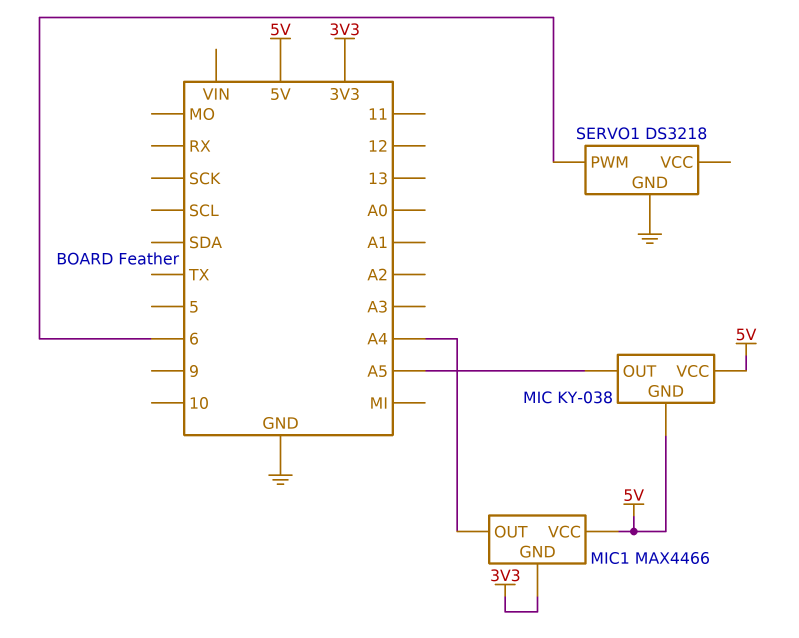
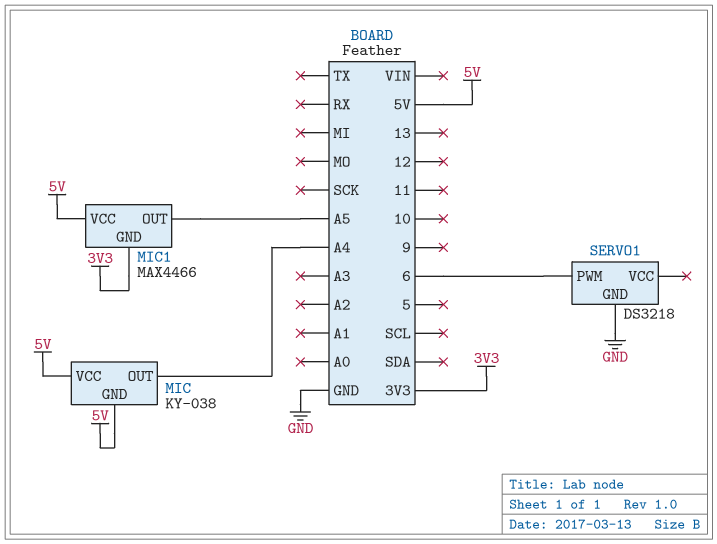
MIC pin OUT: A5 -> A4
MIC1 pin OUT: A4 -> A5

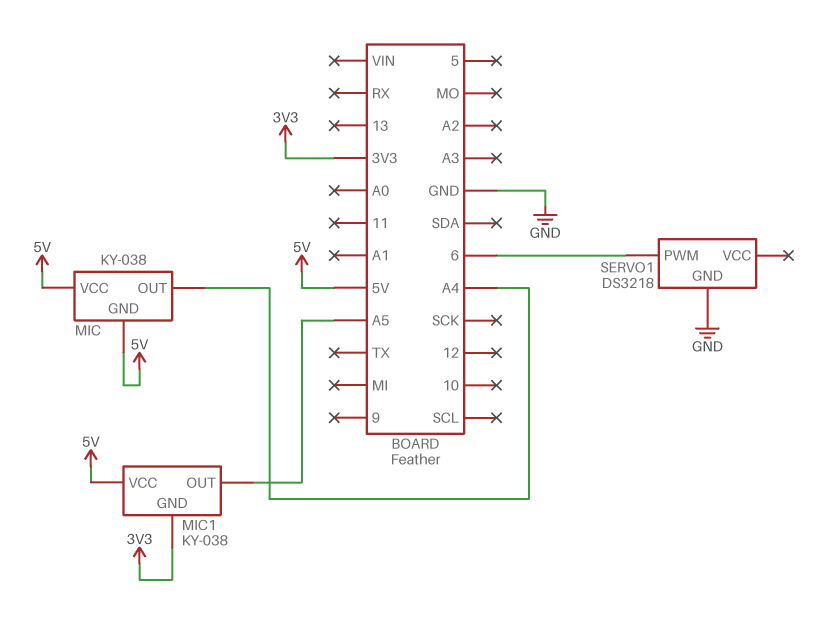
MIC1: MAX4466 -> KY-038

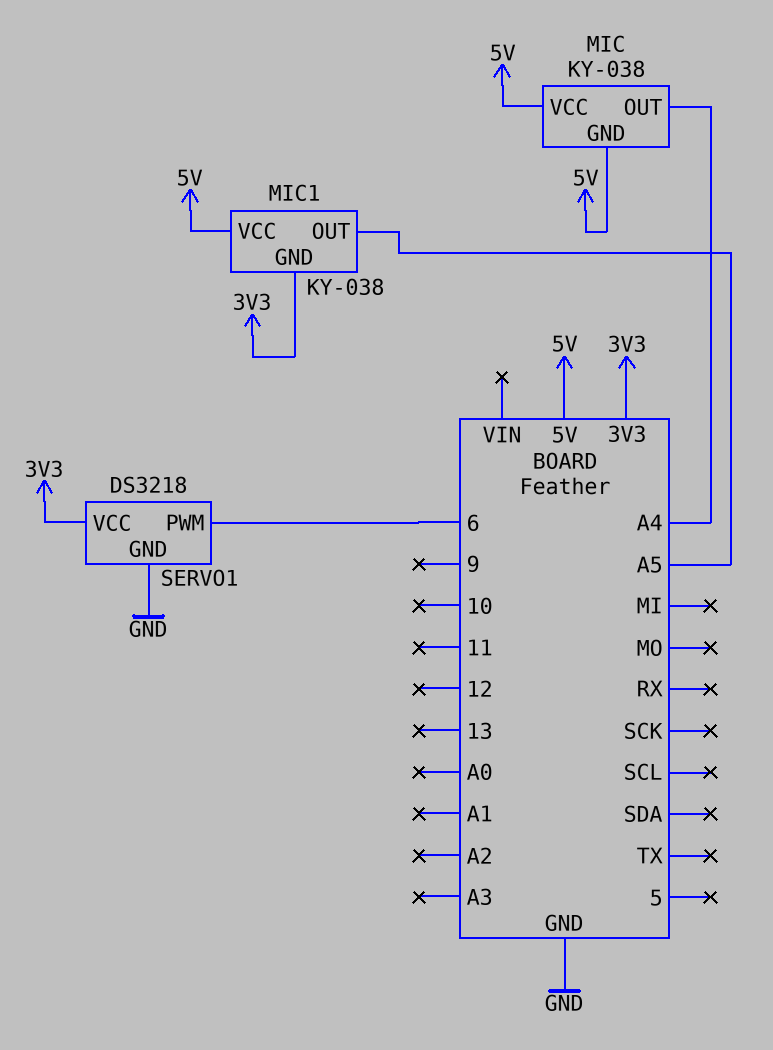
SERVO1 pin VCC: none -> 3V3

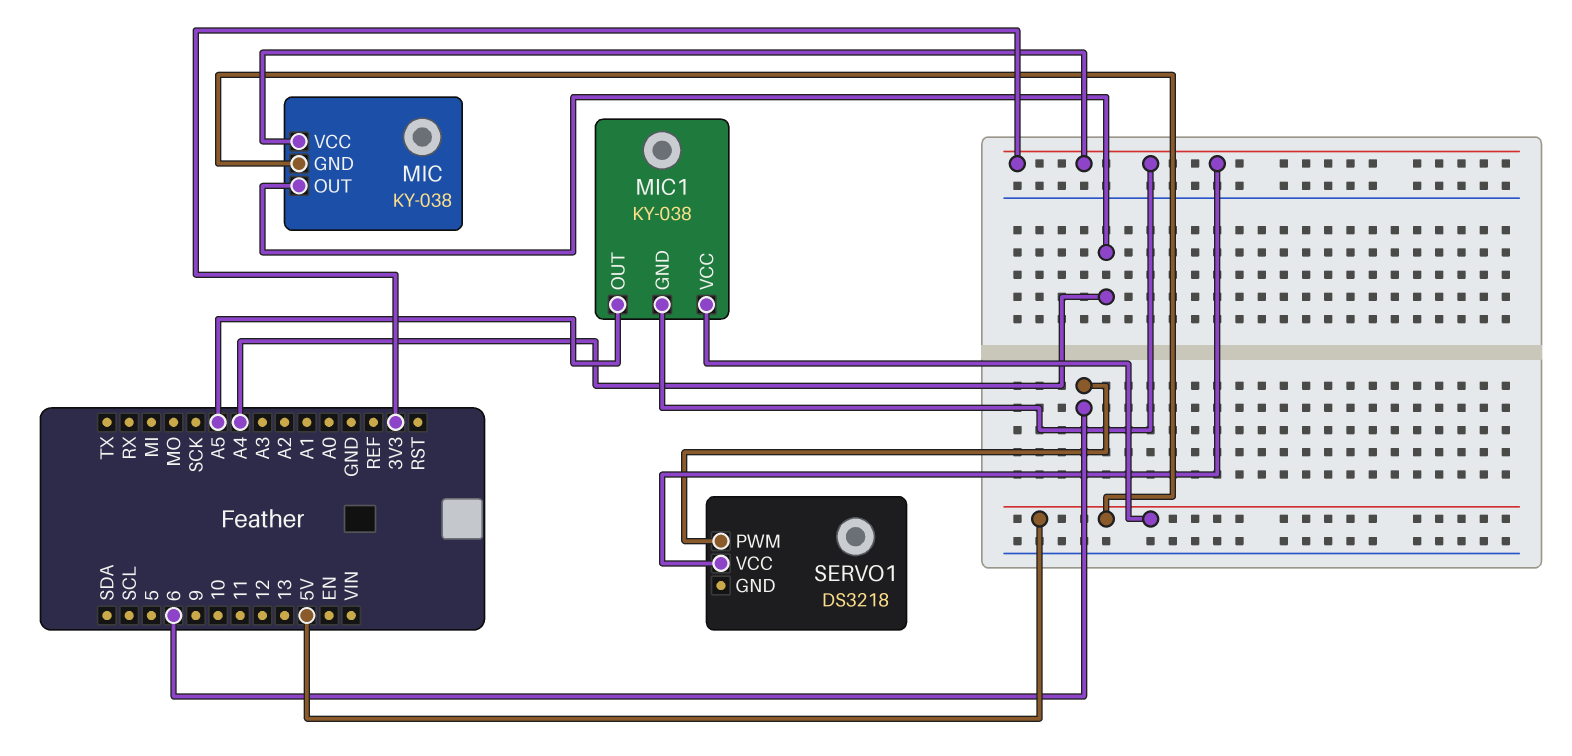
MIC pin VCC: 5V -> 3V3
SERVO1 pin GND: GND -> none

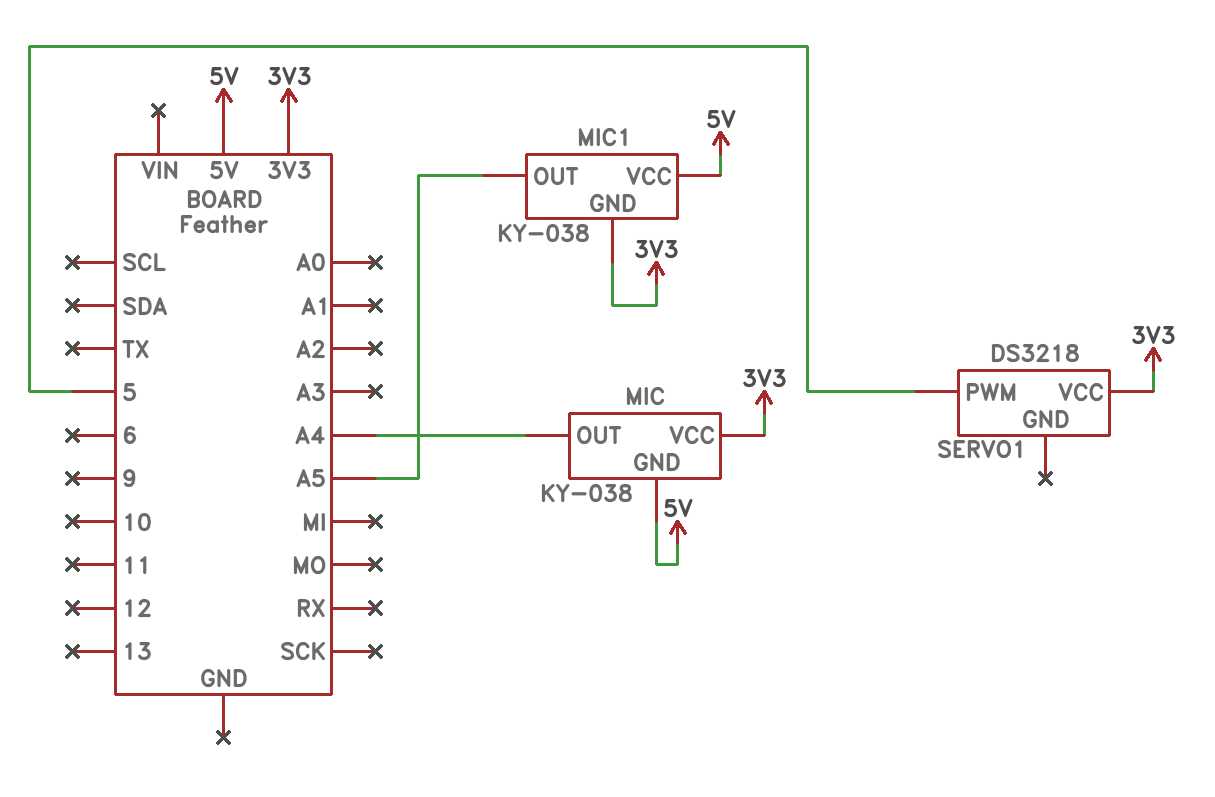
SERVO1 pin PWM: 6 -> 5

